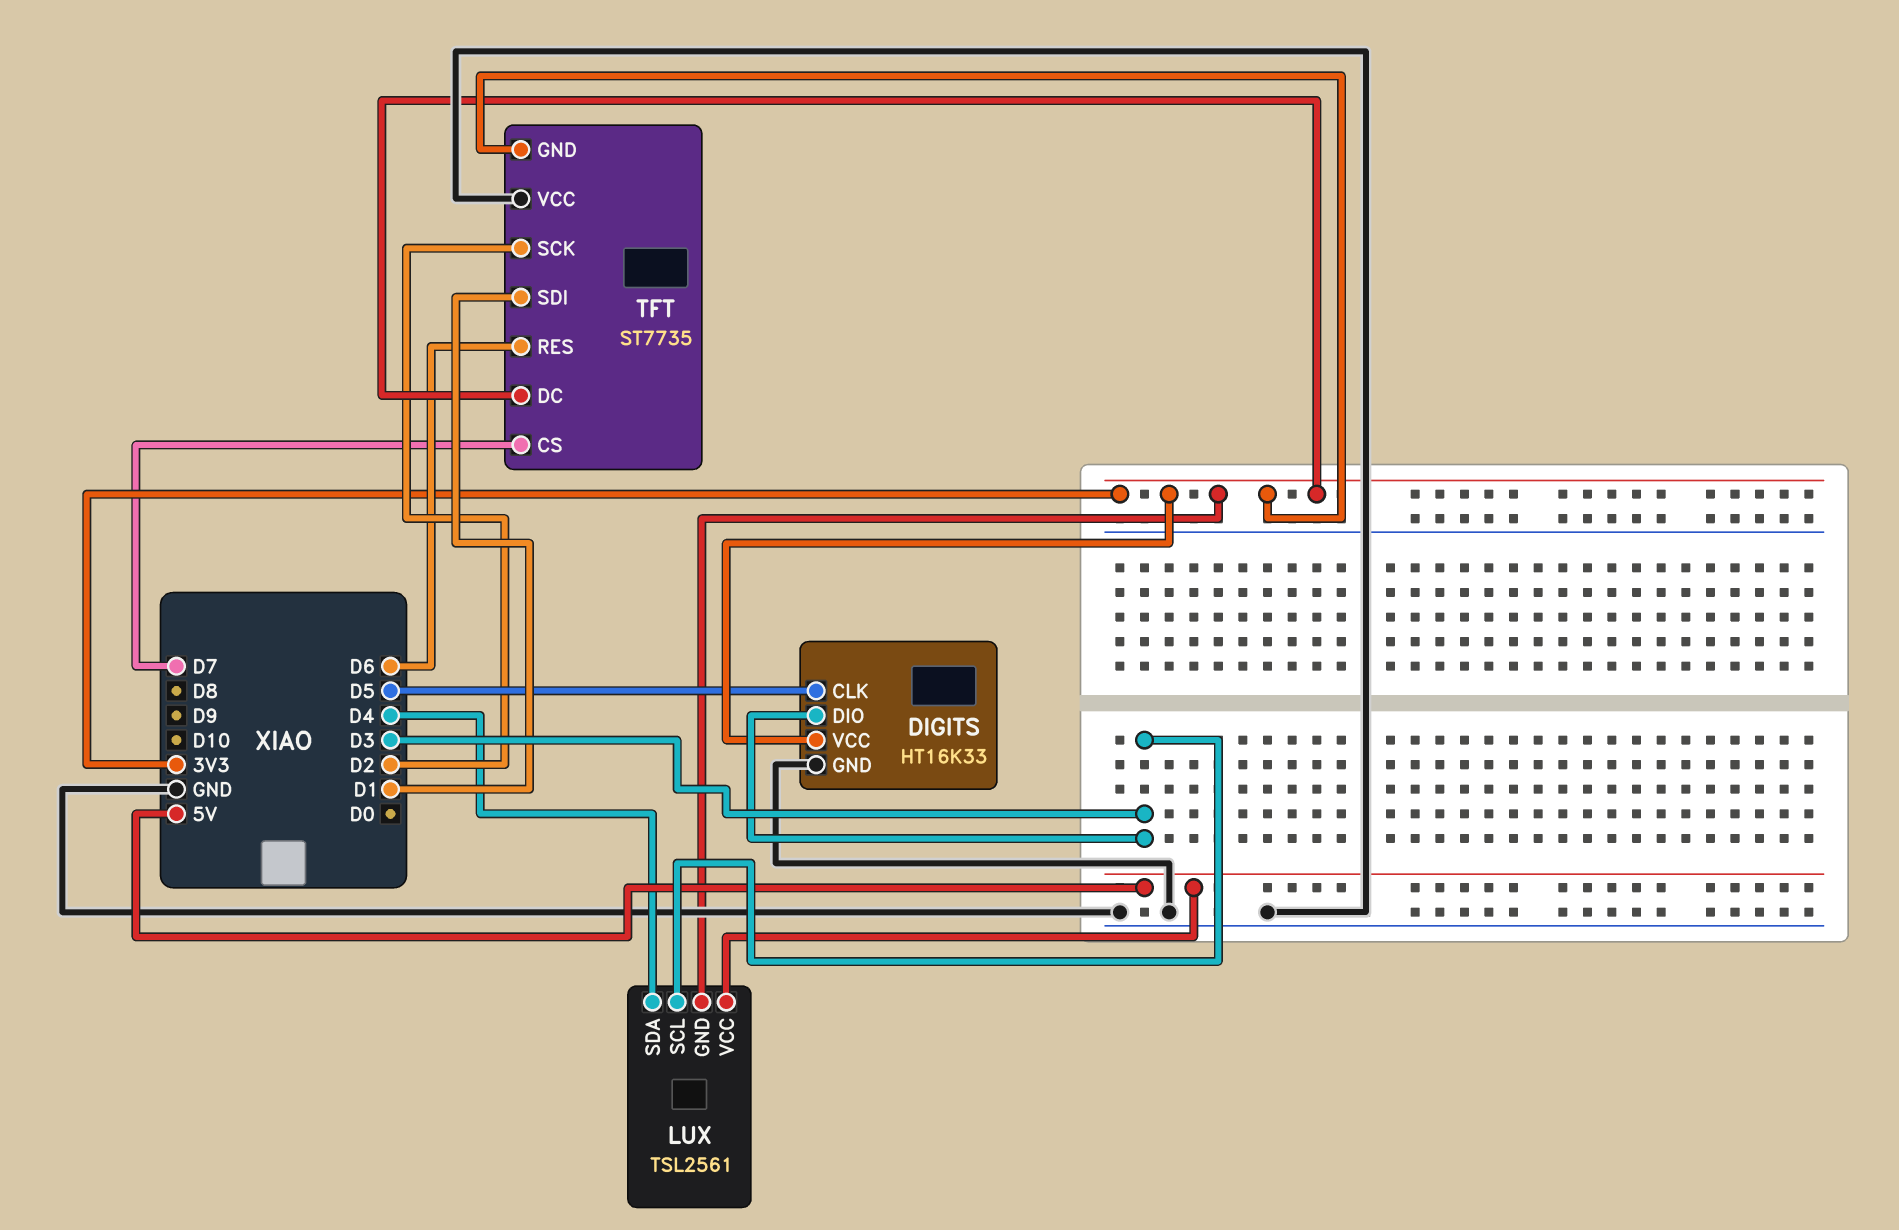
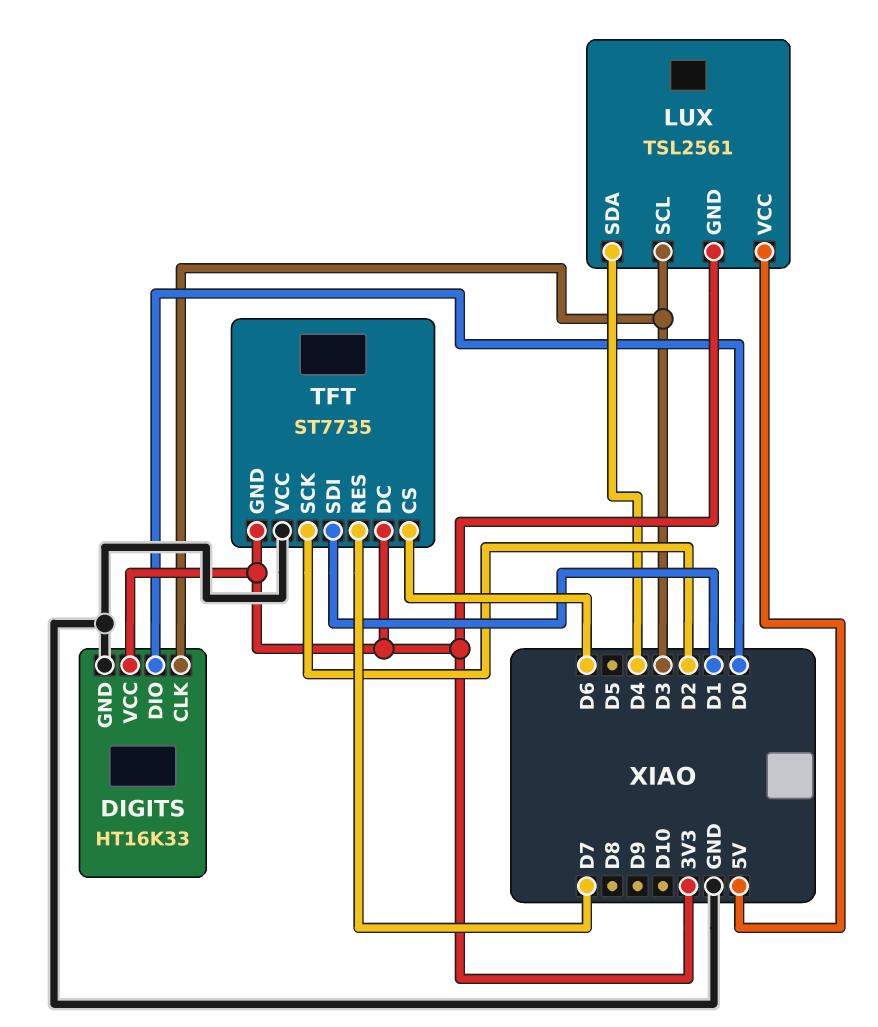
DIGITS pin CLK: D5 -> D3
DIGITS pin DIO: D3 -> D0
TFT pin CS: D7 -> D6
TFT pin RES: D6 -> D7

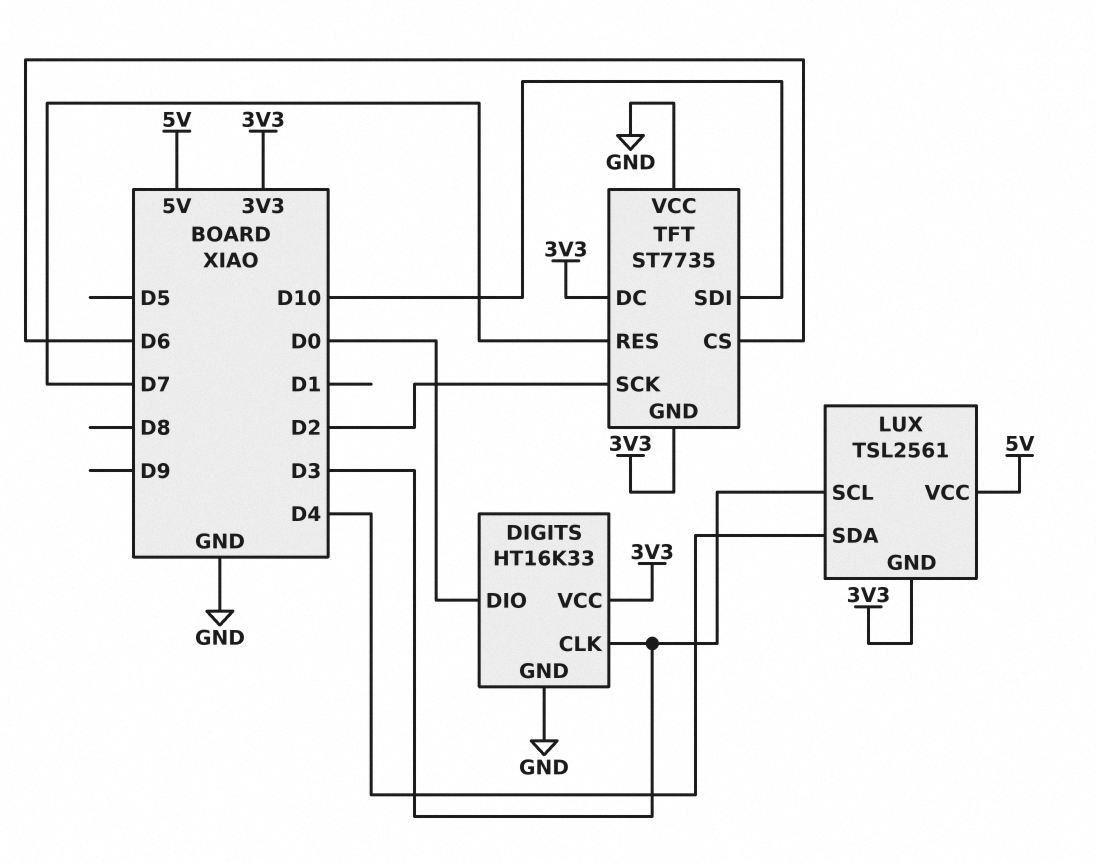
TFT pin SDI: D1 -> D10

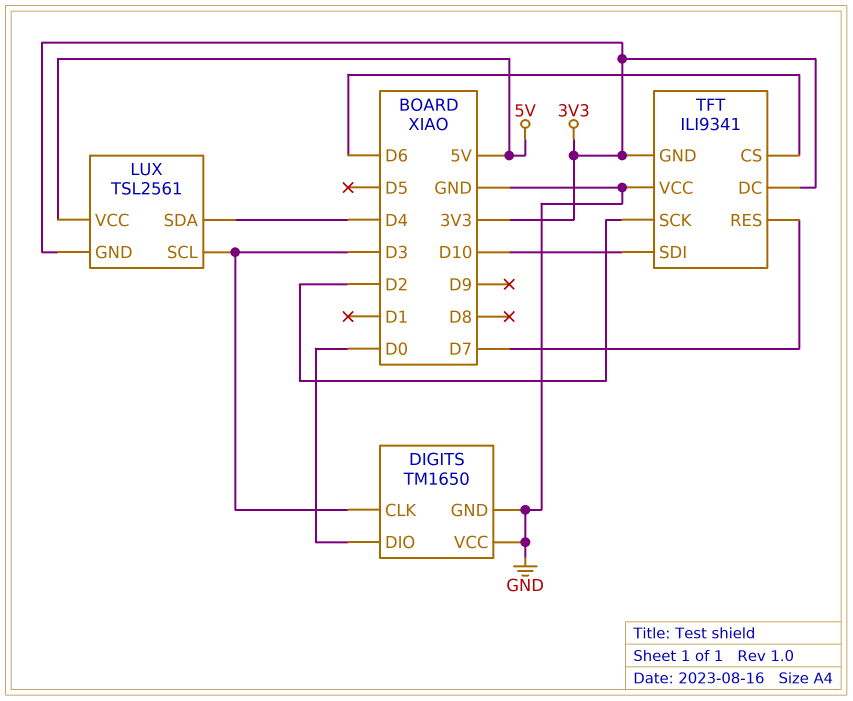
DIGITS: HT16K33 -> TM1650
DIGITS pin VCC: 3V3 -> GND
TFT: ST7735 -> ILI9341

